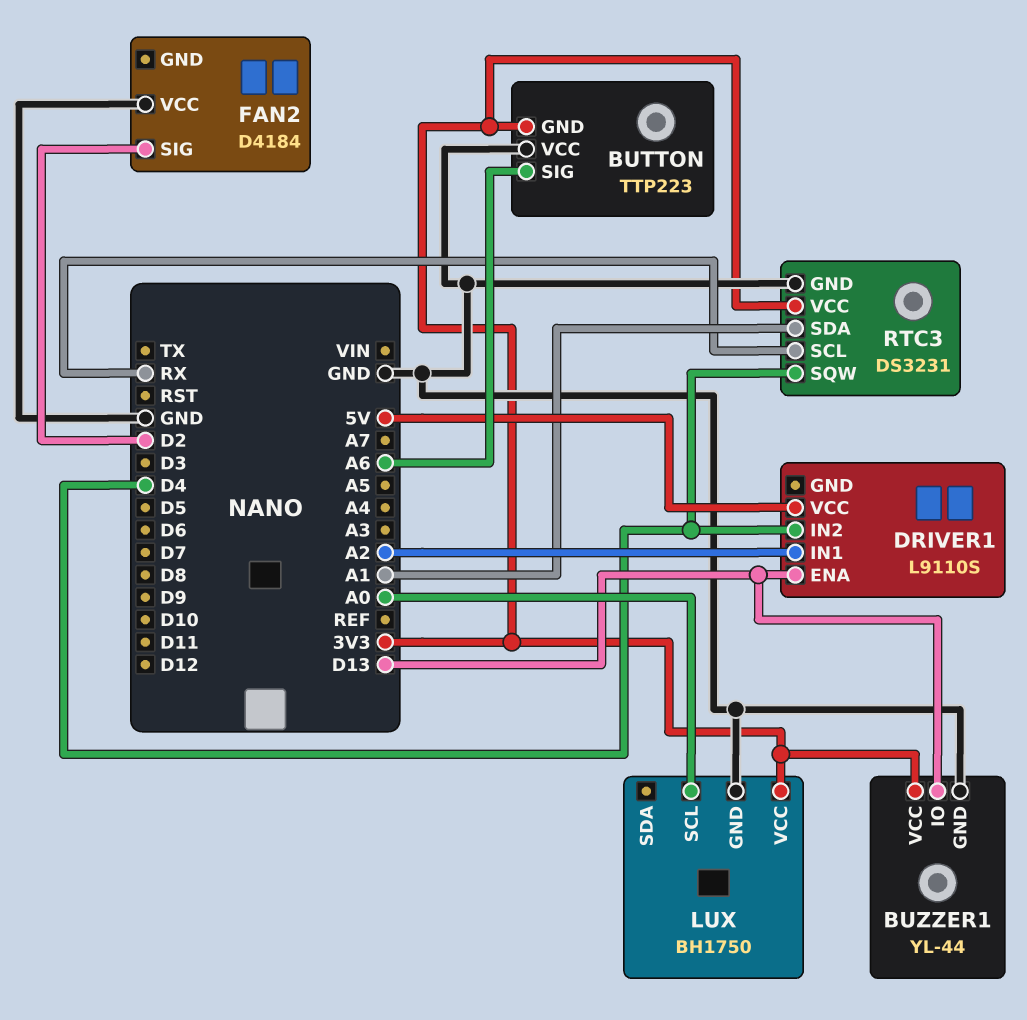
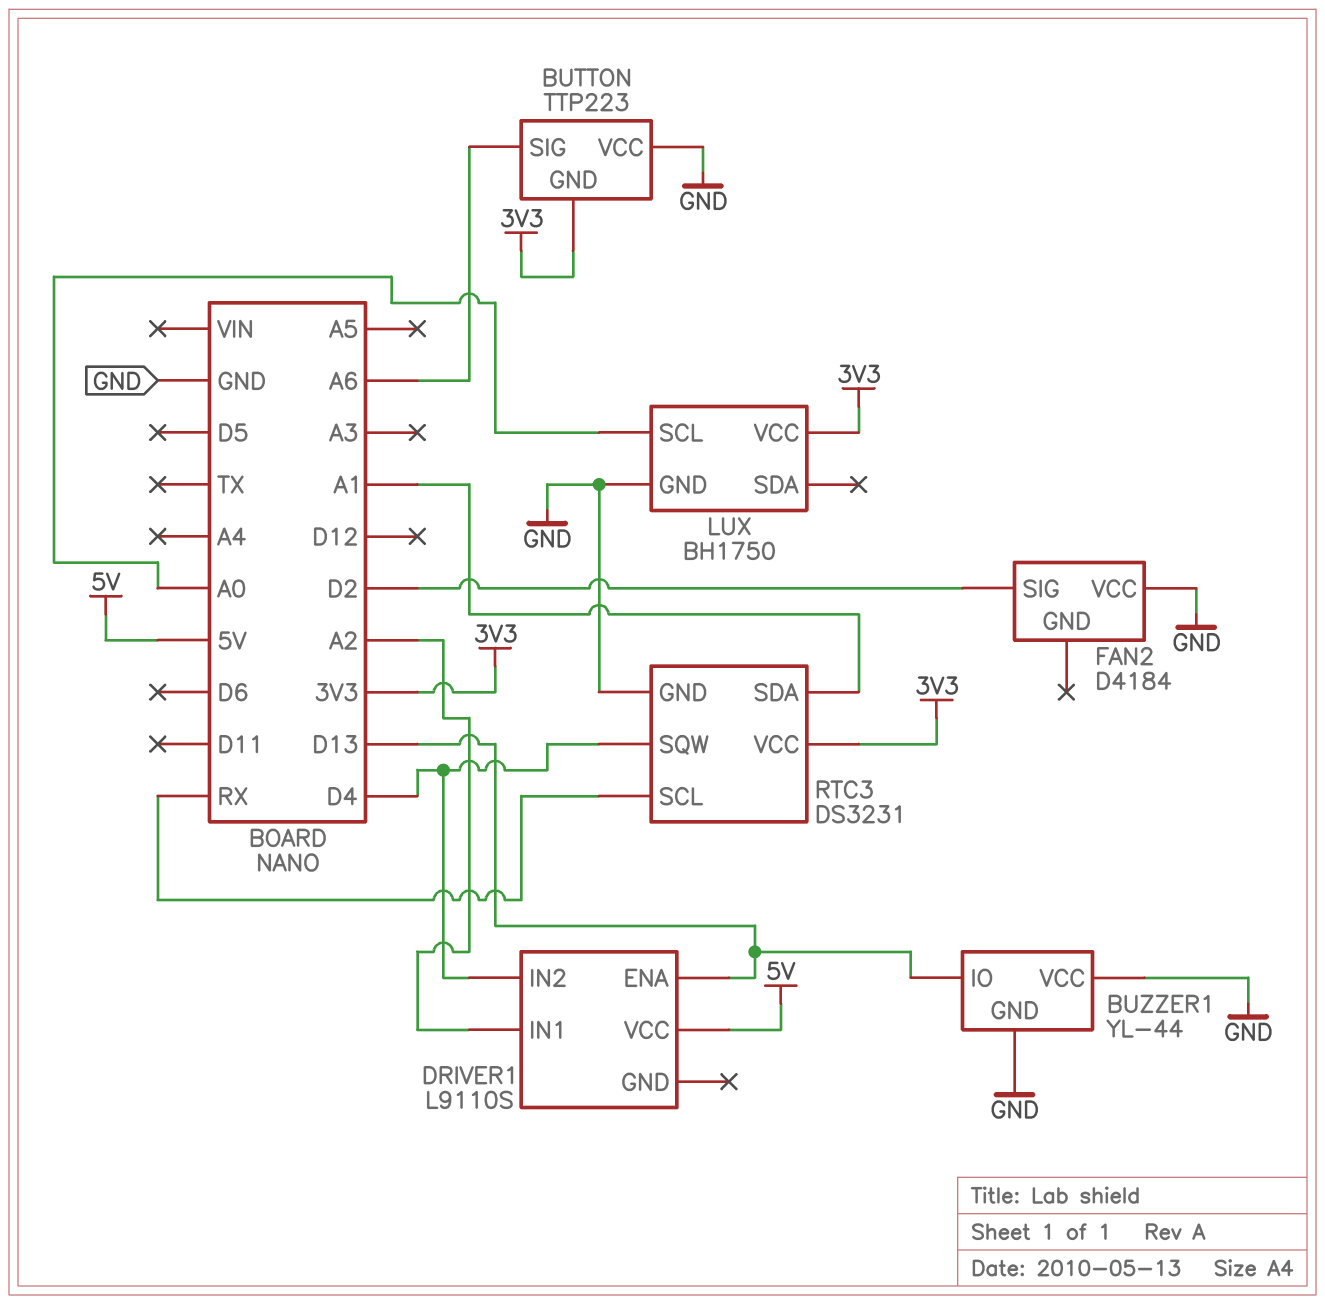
BUZZER1 pin VCC: 3V3 -> GND

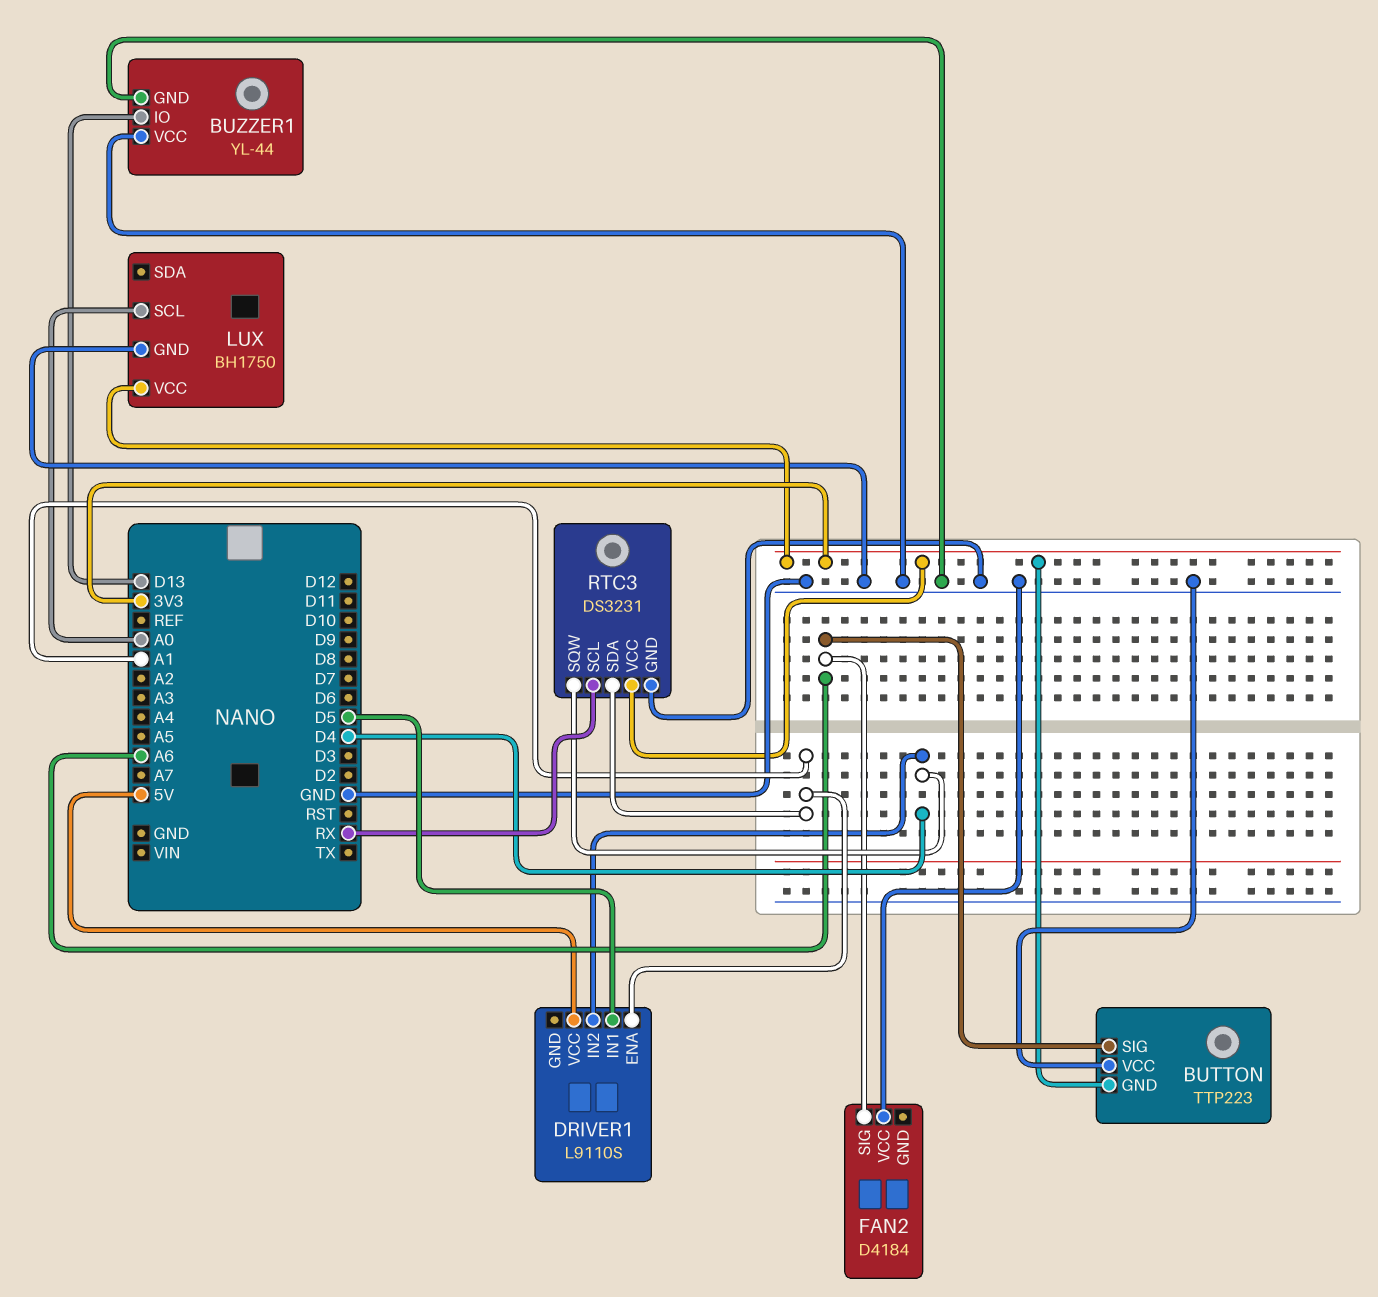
DRIVER1 pin ENA: D13 -> A1
DRIVER1 pin IN1: A2 -> D5
FAN2 pin SIG: D2 -> A6

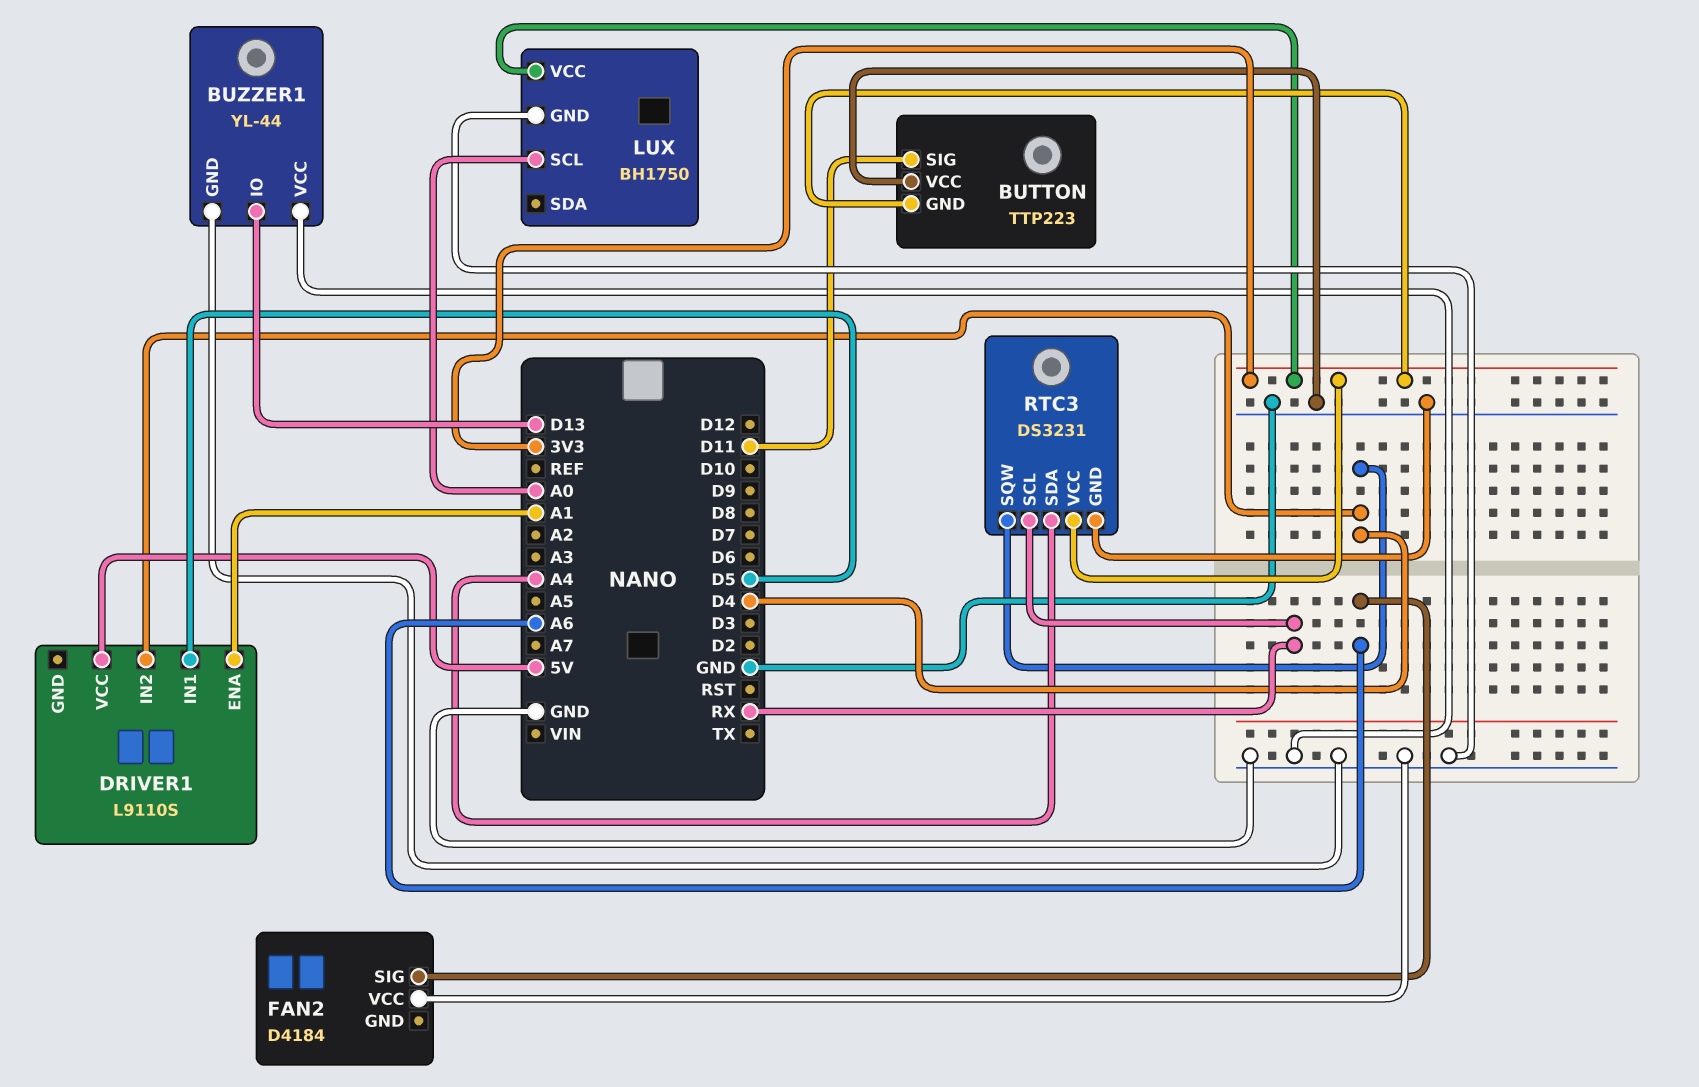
BUTTON pin SIG: A6 -> D11
RTC3 pin SDA: A1 -> A4

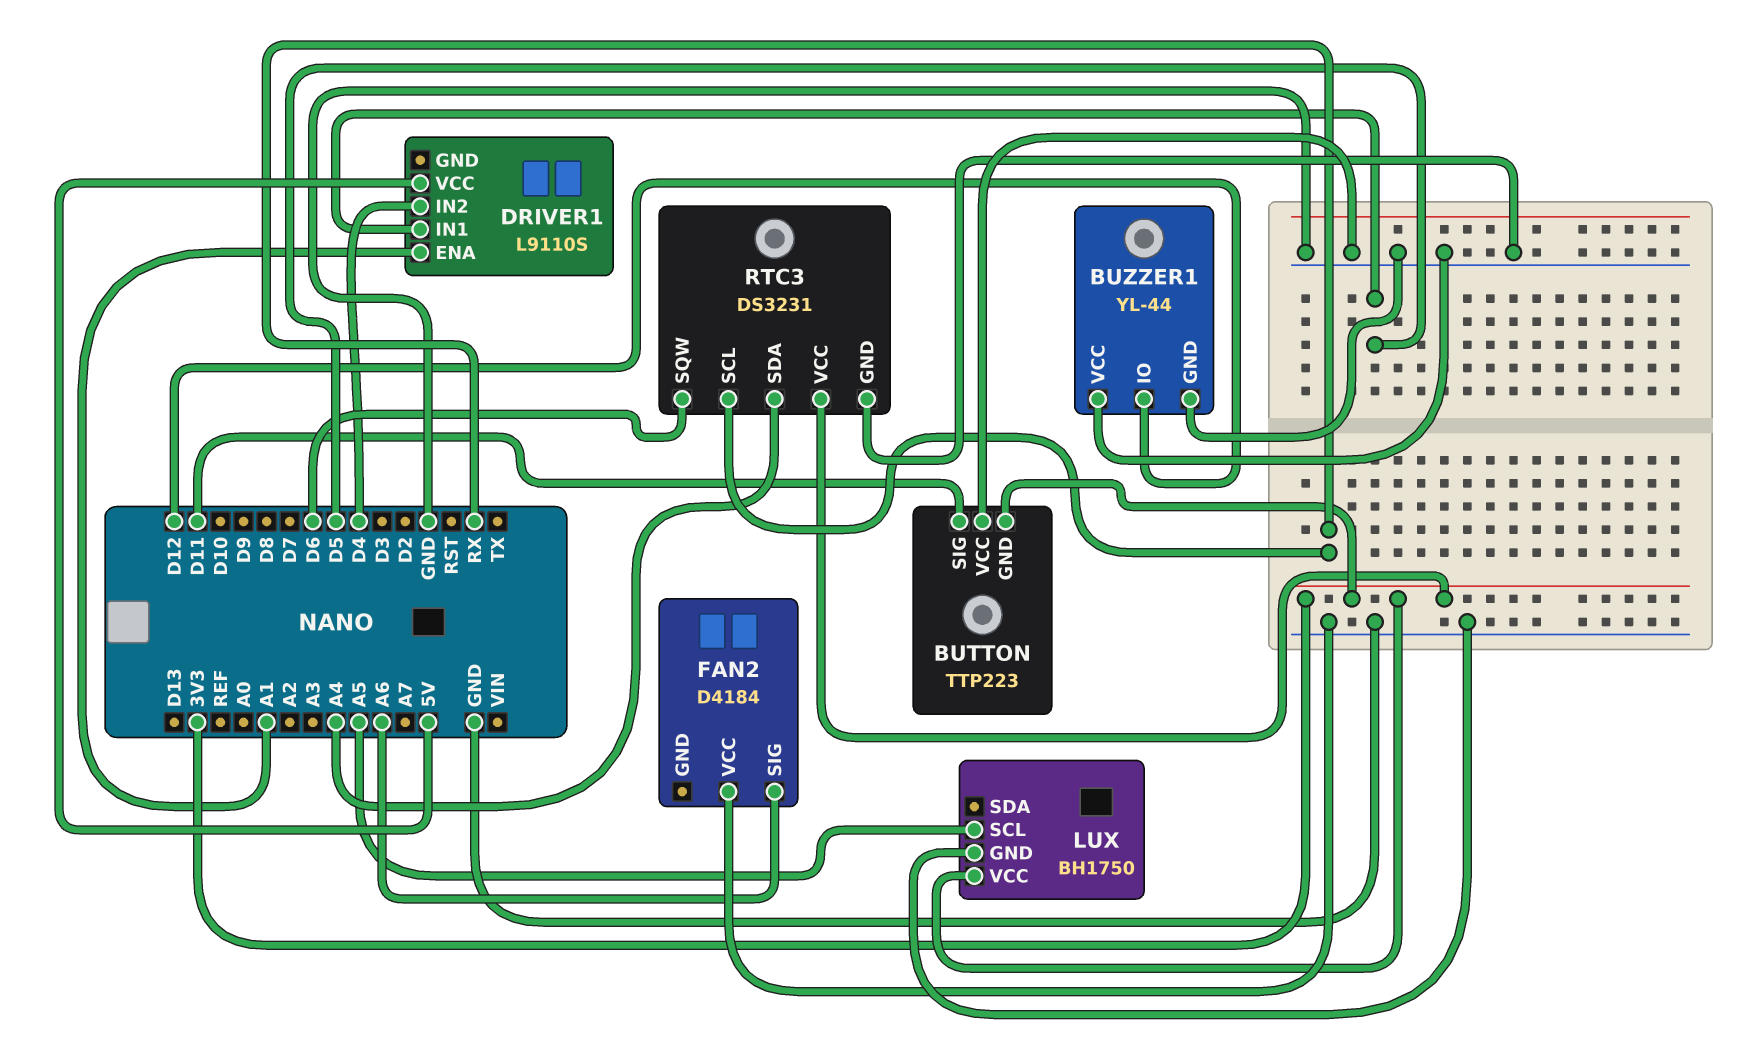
BUZZER1 pin IO: D13 -> D12
LUX pin SCL: A0 -> A5
RTC3 pin SQW: D4 -> D6

